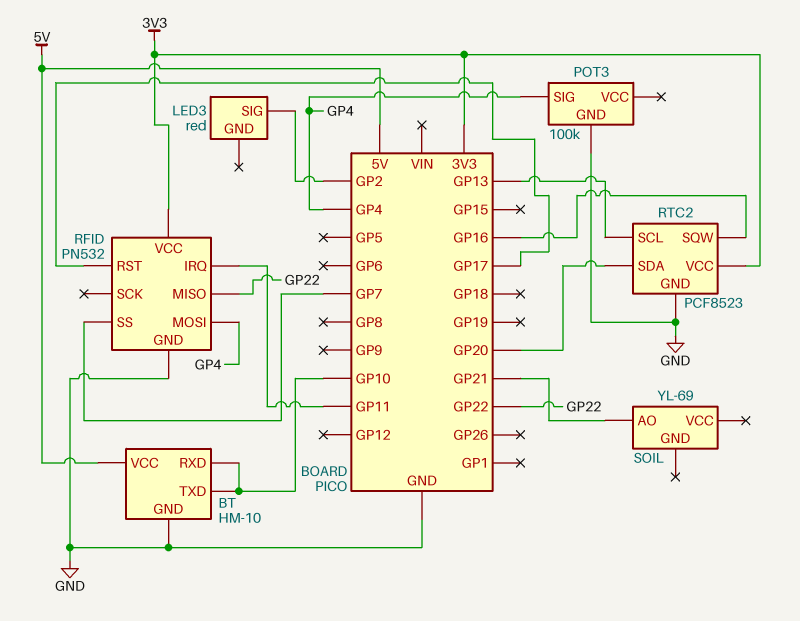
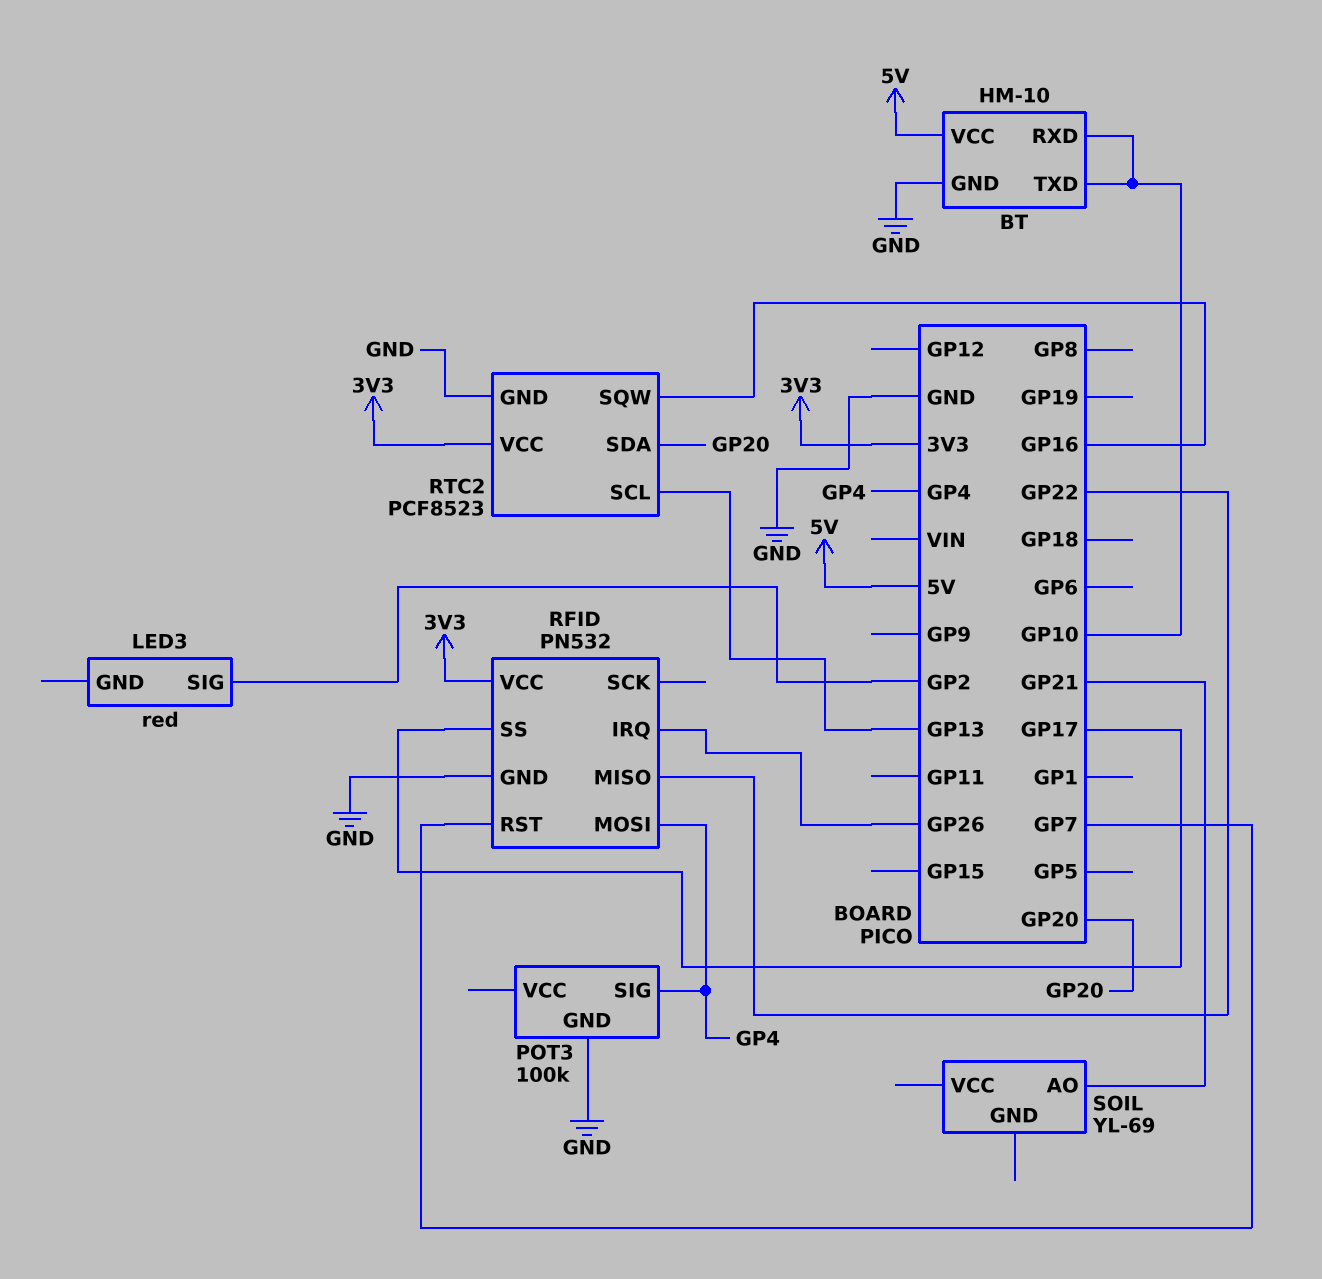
RFID pin IRQ: GP11 -> GP26
RFID pin RST: GP17 -> GP7
RFID pin SS: GP7 -> GP17

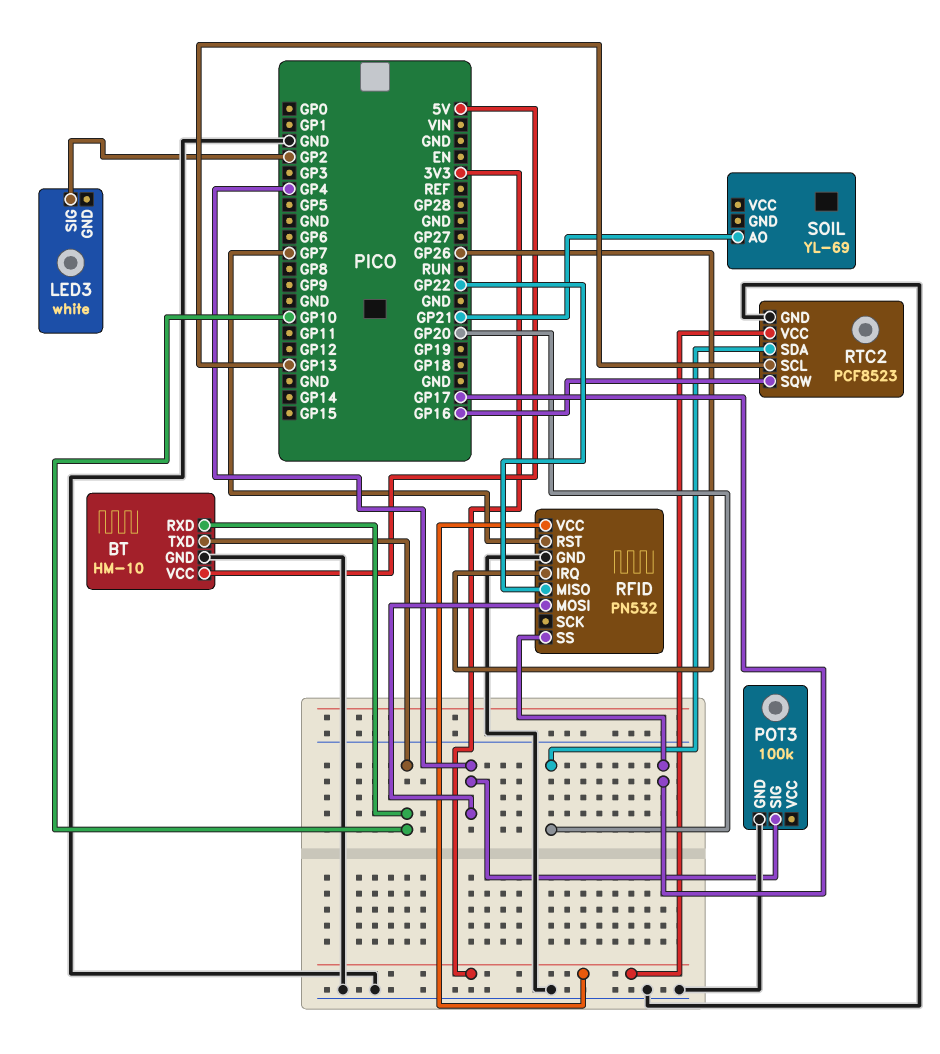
LED3: red -> white

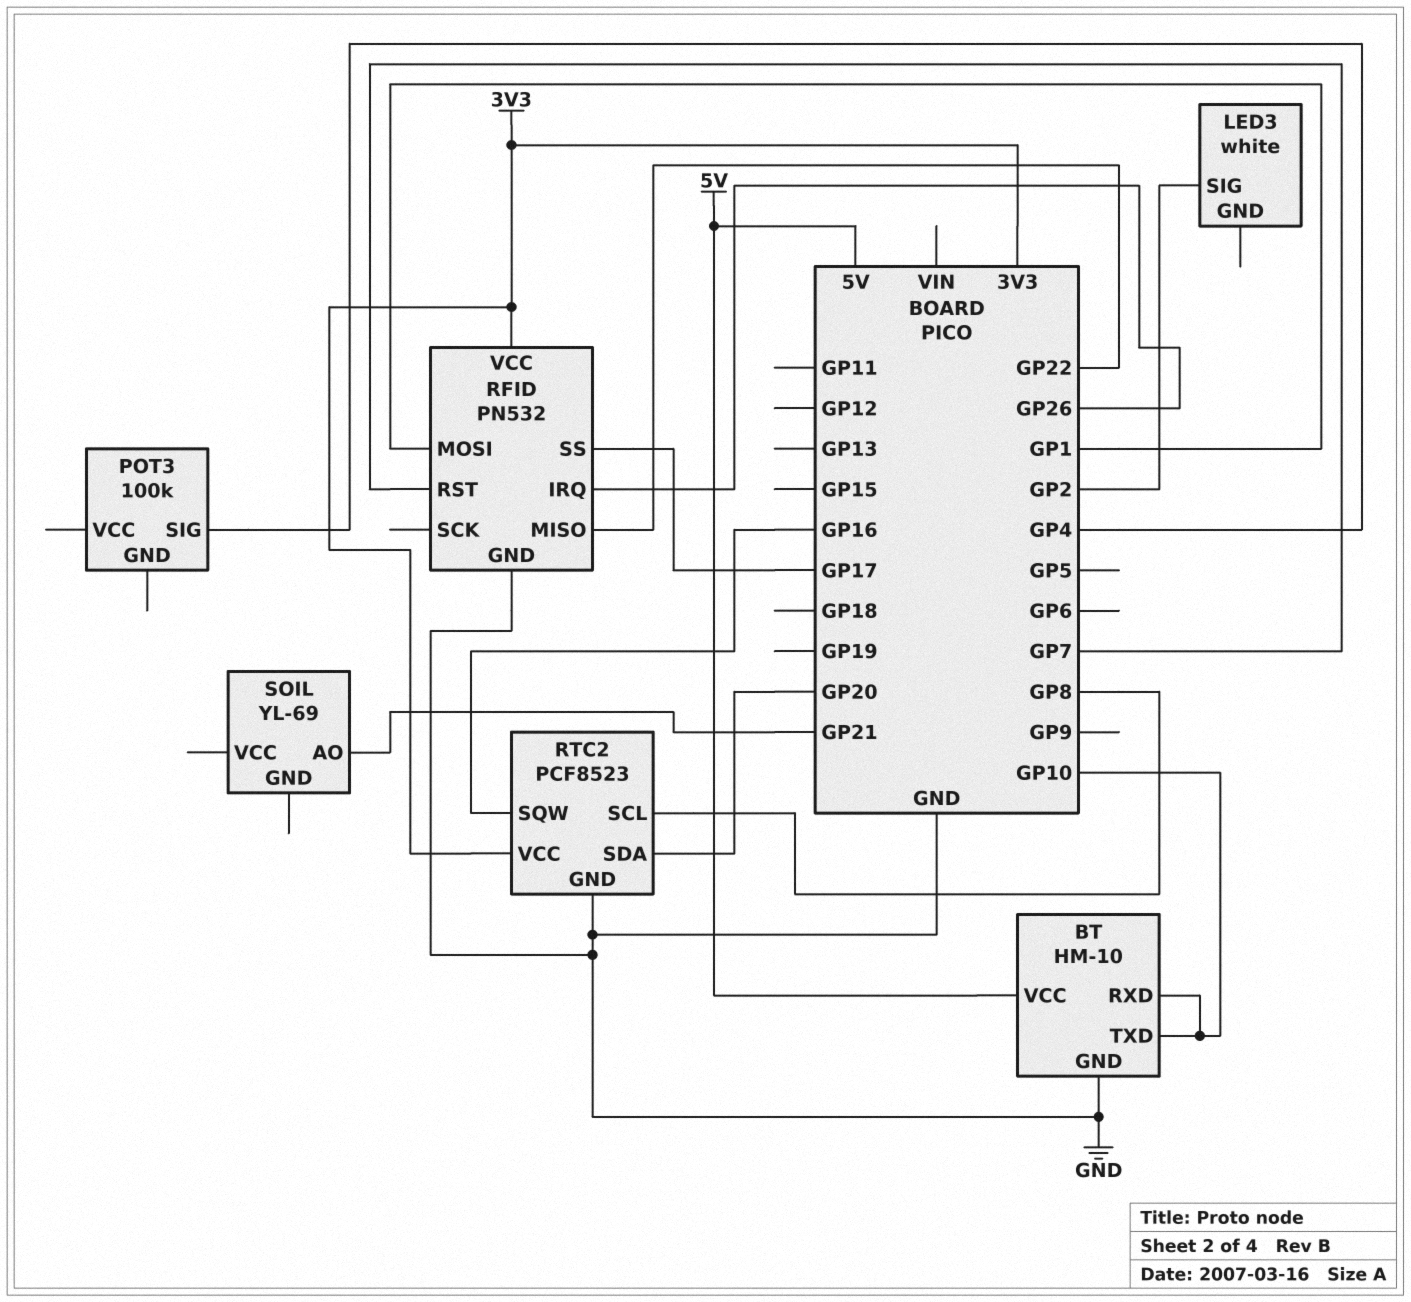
POT3 pin GND: GND -> none
RFID pin MOSI: GP4 -> GP1
RTC2 pin SCL: GP13 -> GP8

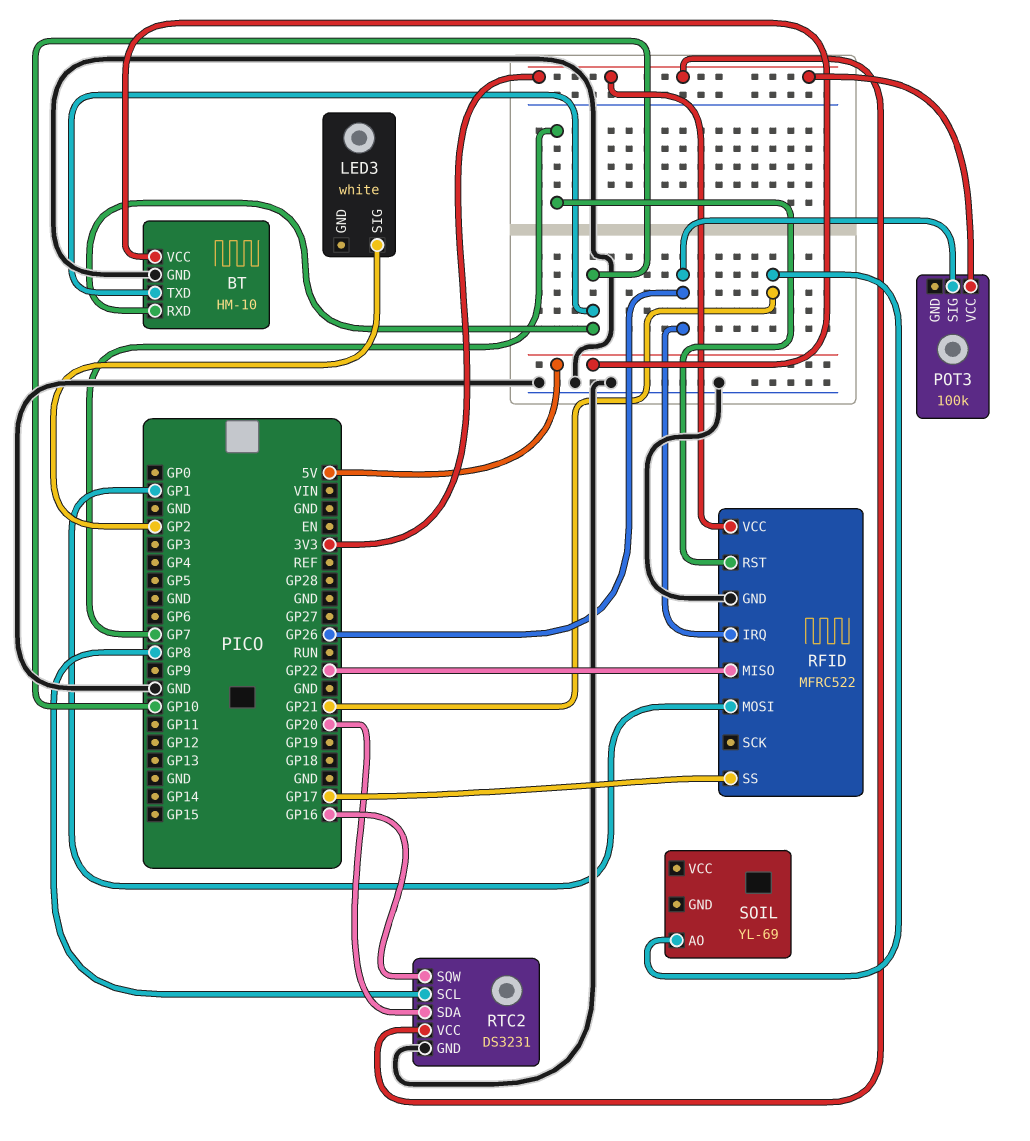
POT3 pin SIG: GP4 -> GP26
POT3 pin VCC: none -> 3V3
RFID: PN532 -> MFRC522
RTC2: PCF8523 -> DS3231

